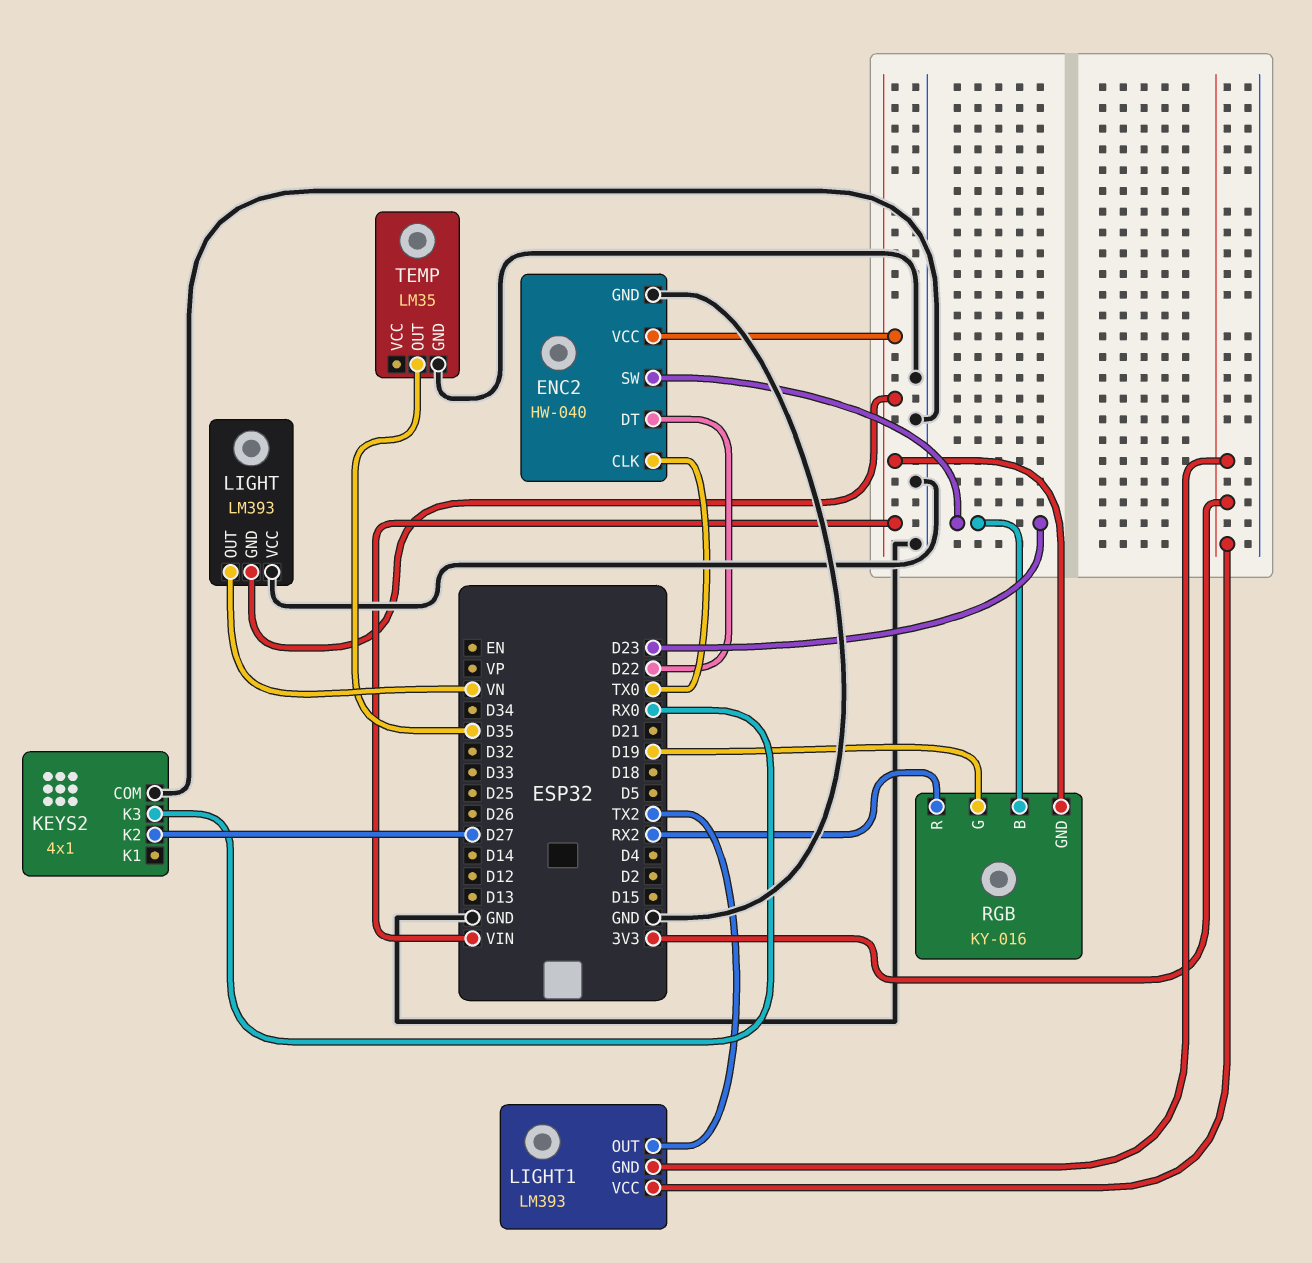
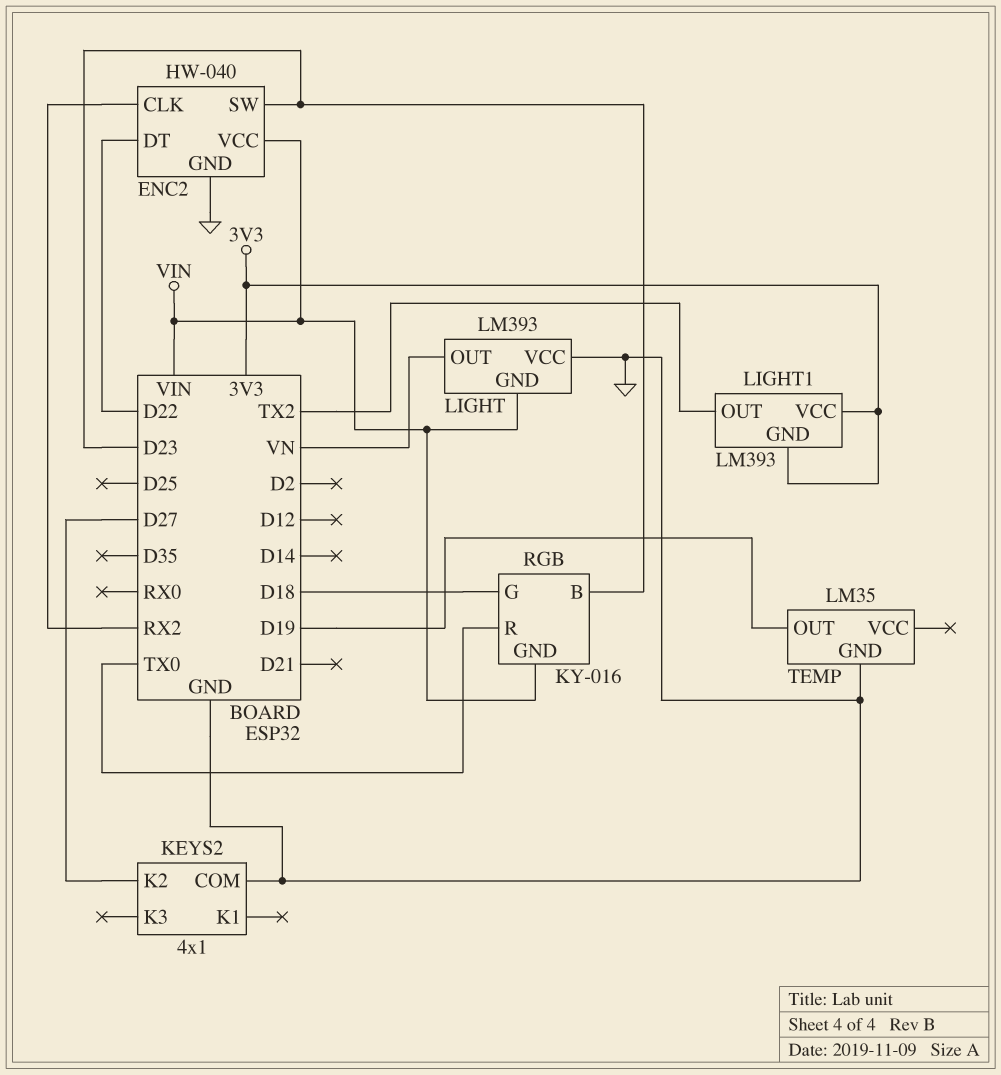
ENC2 pin CLK: TX0 -> RX2
KEYS2 pin K3: RX0 -> none
RGB pin G: D19 -> D18
RGB pin R: RX2 -> TX0
TEMP pin OUT: D35 -> D19

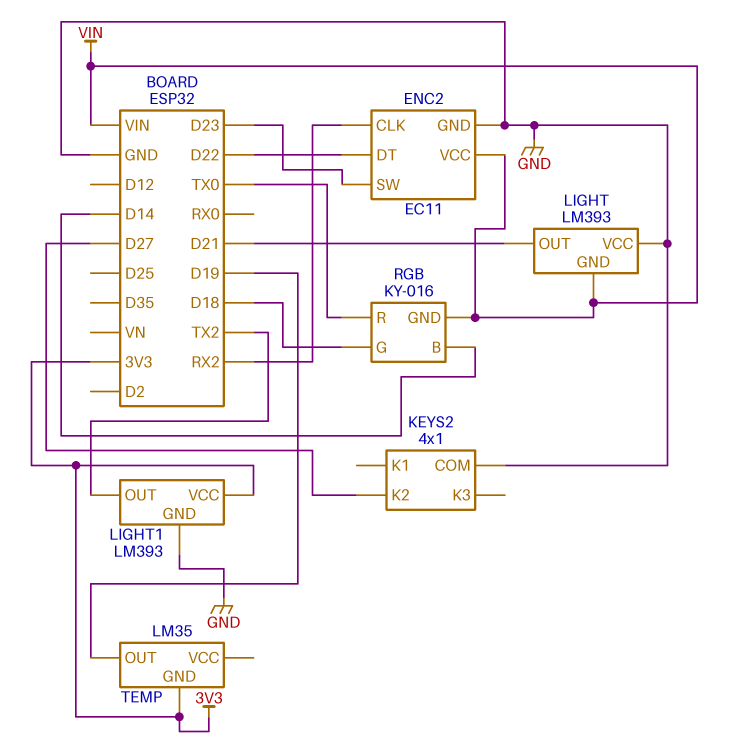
ENC2: HW-040 -> EC11
LIGHT pin OUT: VN -> D21
LIGHT1 pin GND: 3V3 -> GND
RGB pin B: D23 -> D14
TEMP pin GND: GND -> 3V3

